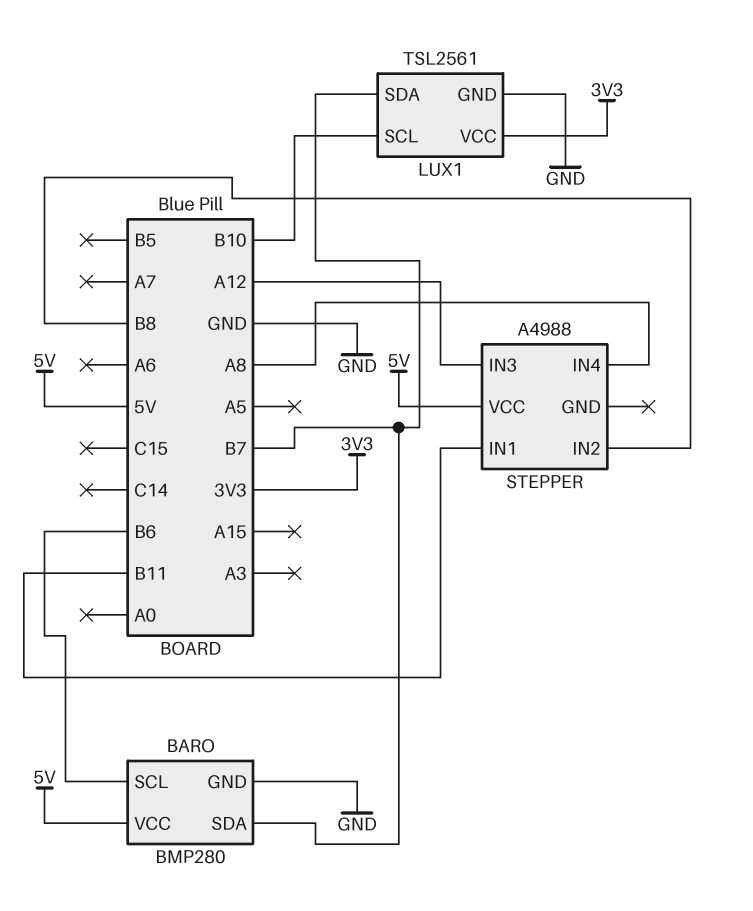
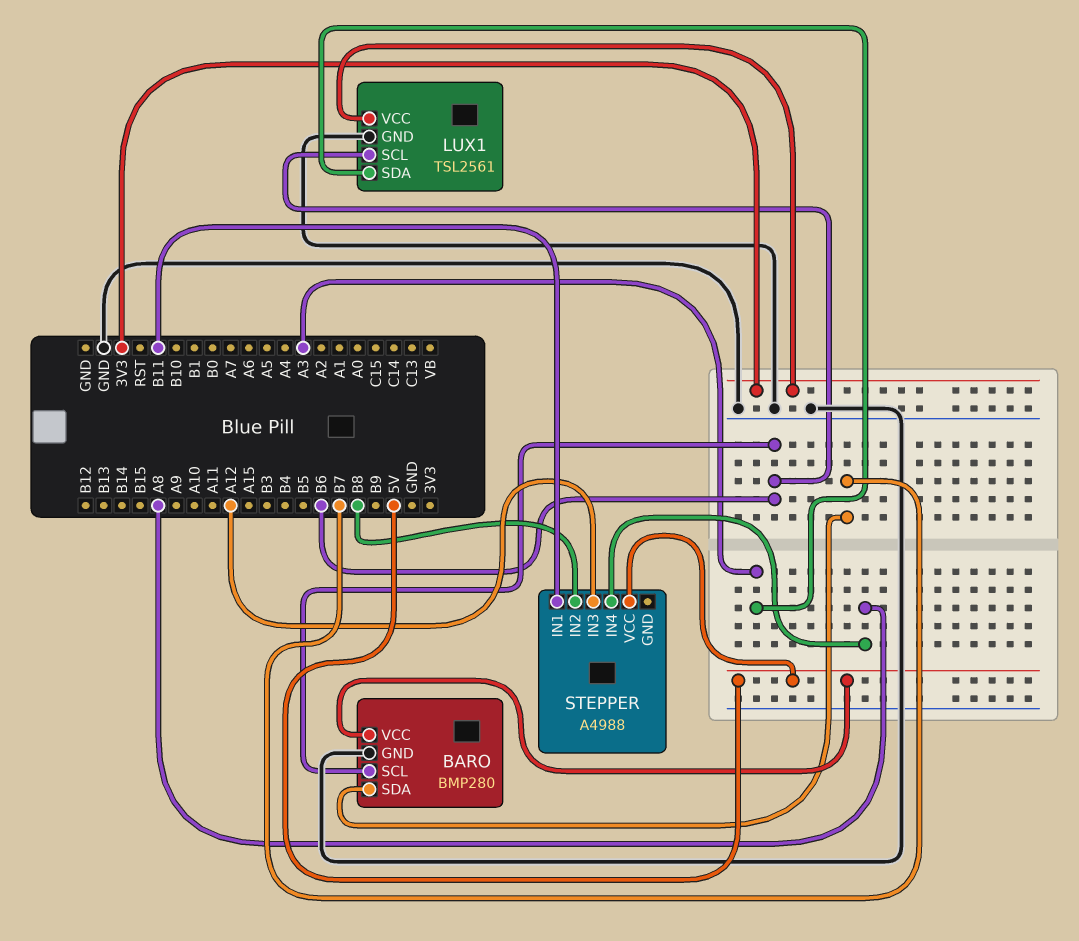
LUX1 pin SCL: B10 -> B6
LUX1 pin SDA: B7 -> A3

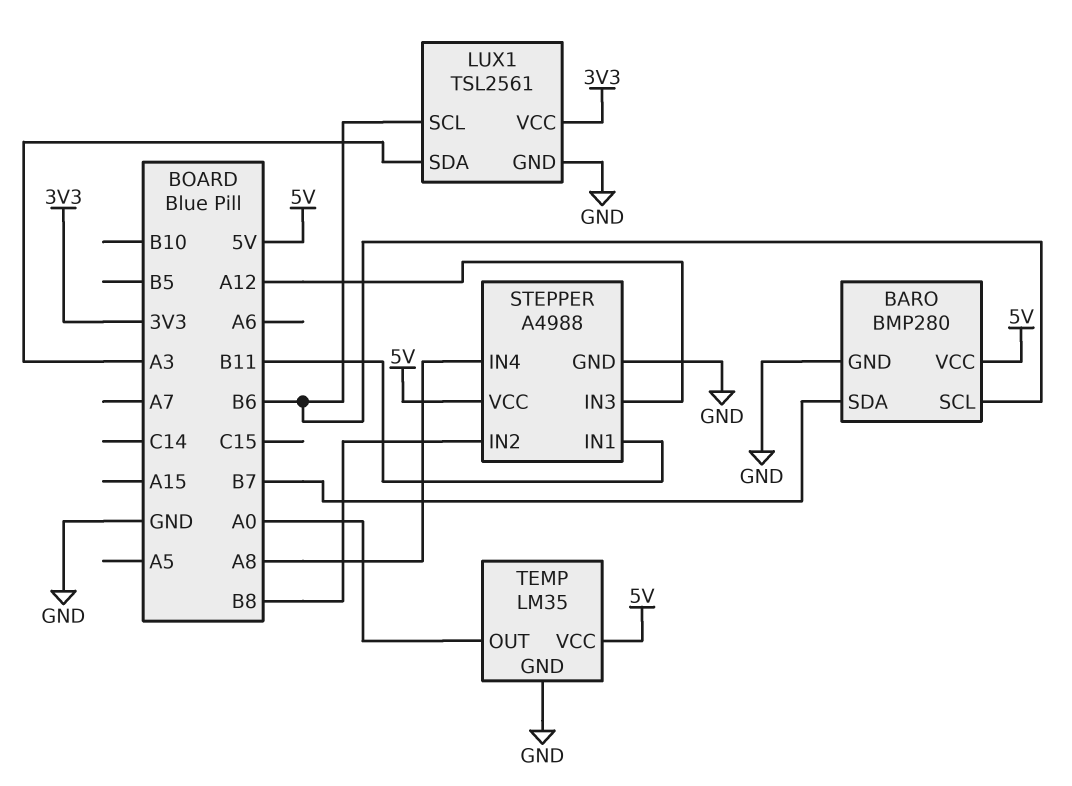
STEPPER pin GND: none -> GND
TEMP: none -> LM35
TEMP pin GND: none -> GND
TEMP pin OUT: none -> A0
TEMP pin VCC: none -> 5V

